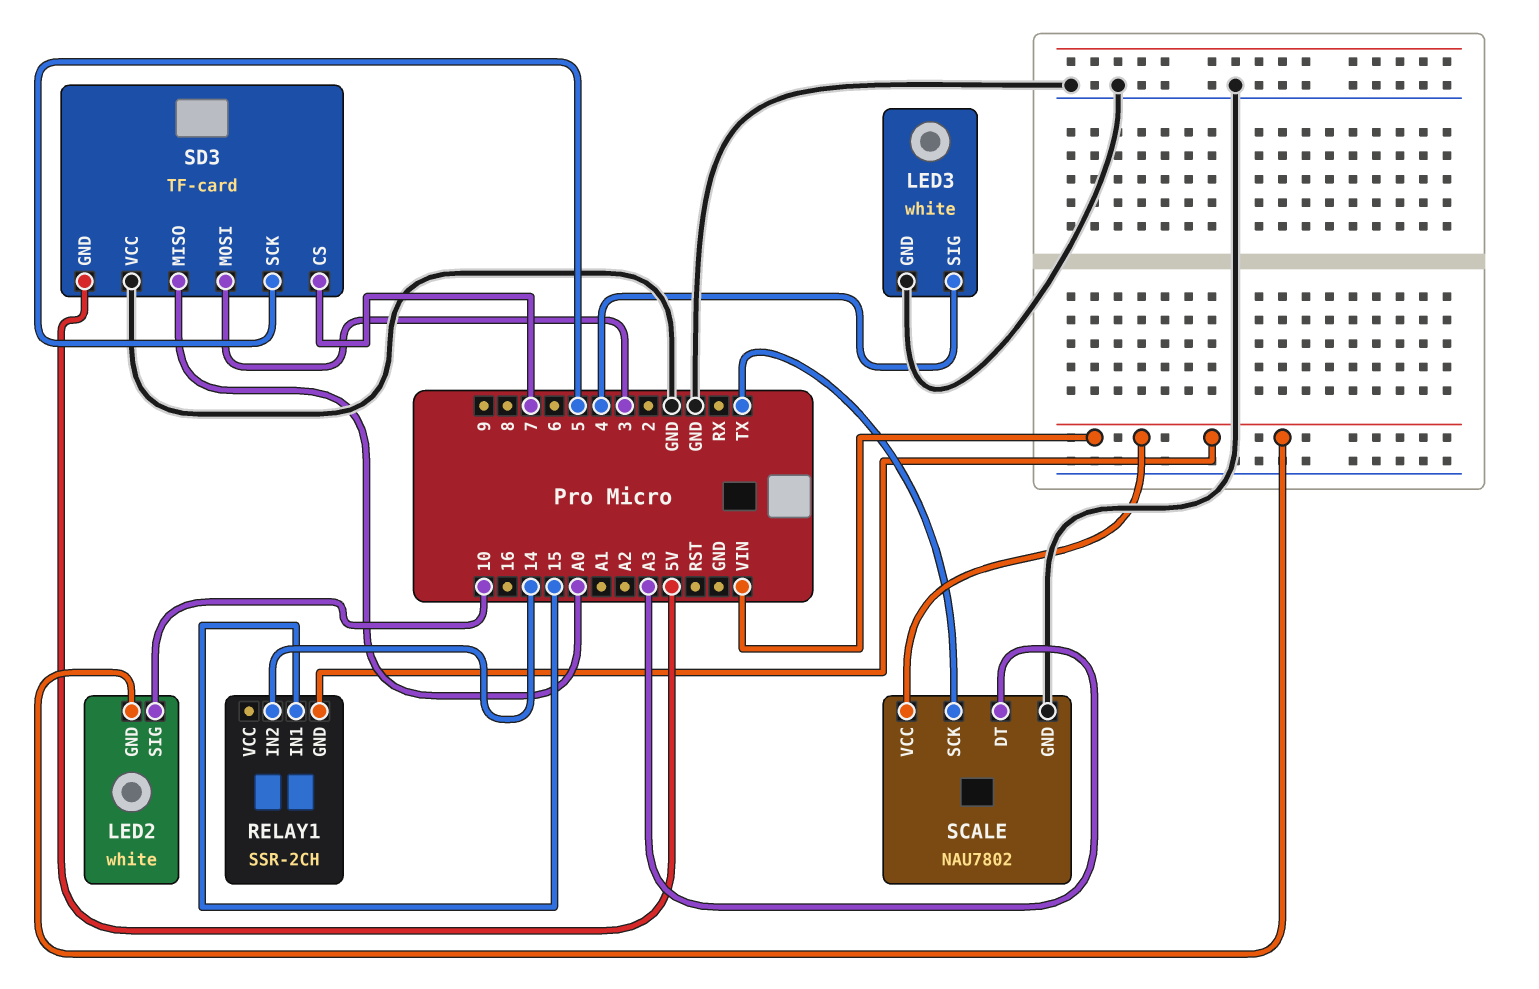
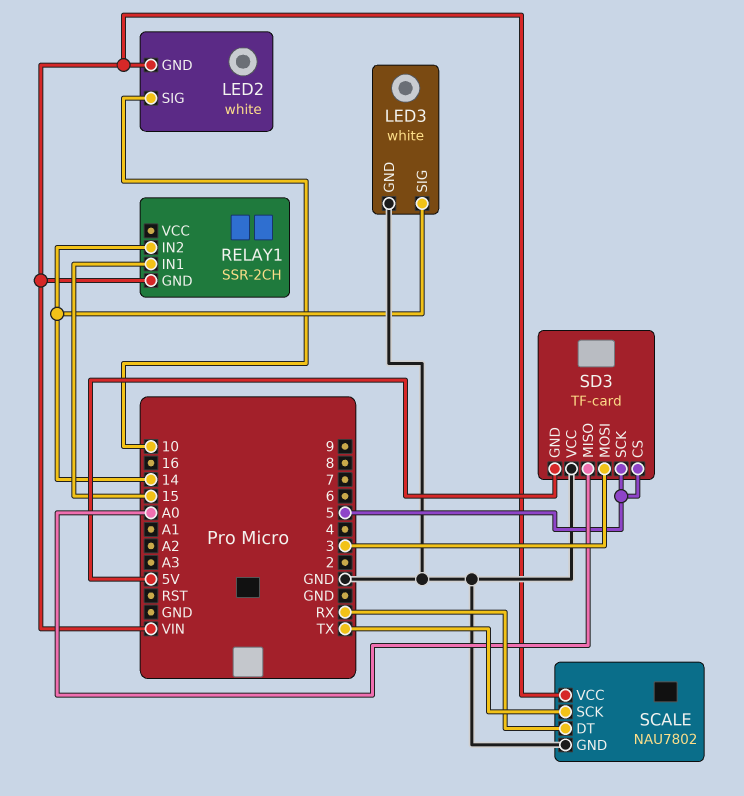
LED3 pin SIG: 4 -> 14
SCALE pin DT: A3 -> RX
SD3 pin CS: 7 -> 5

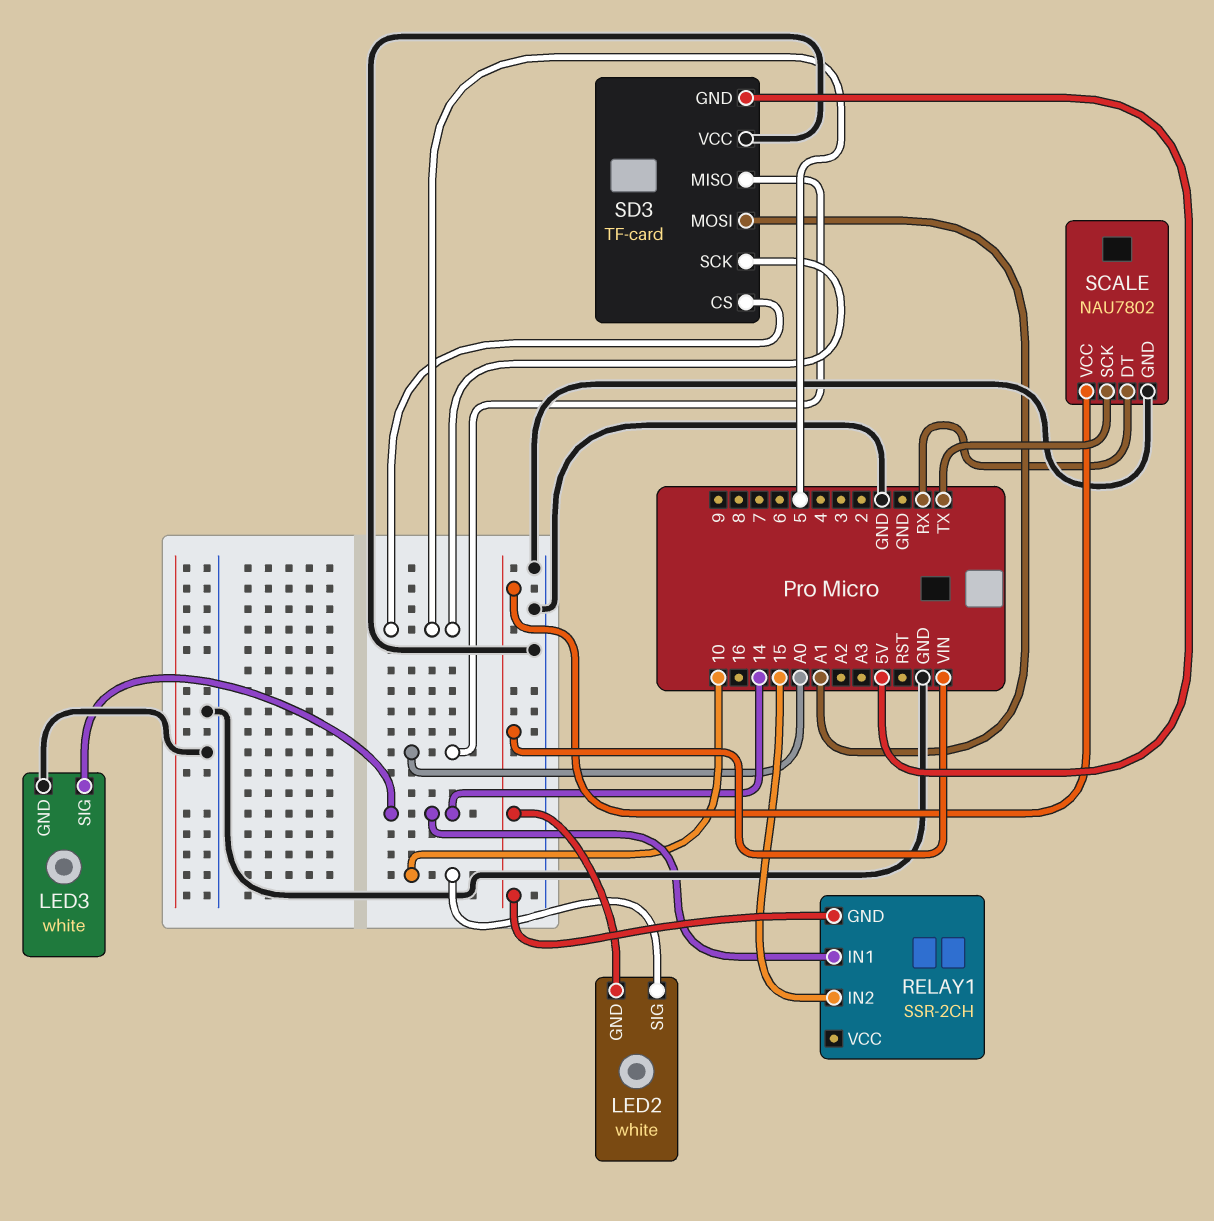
RELAY1 pin IN1: 15 -> 14
RELAY1 pin IN2: 14 -> 15
SD3 pin MOSI: 3 -> A1

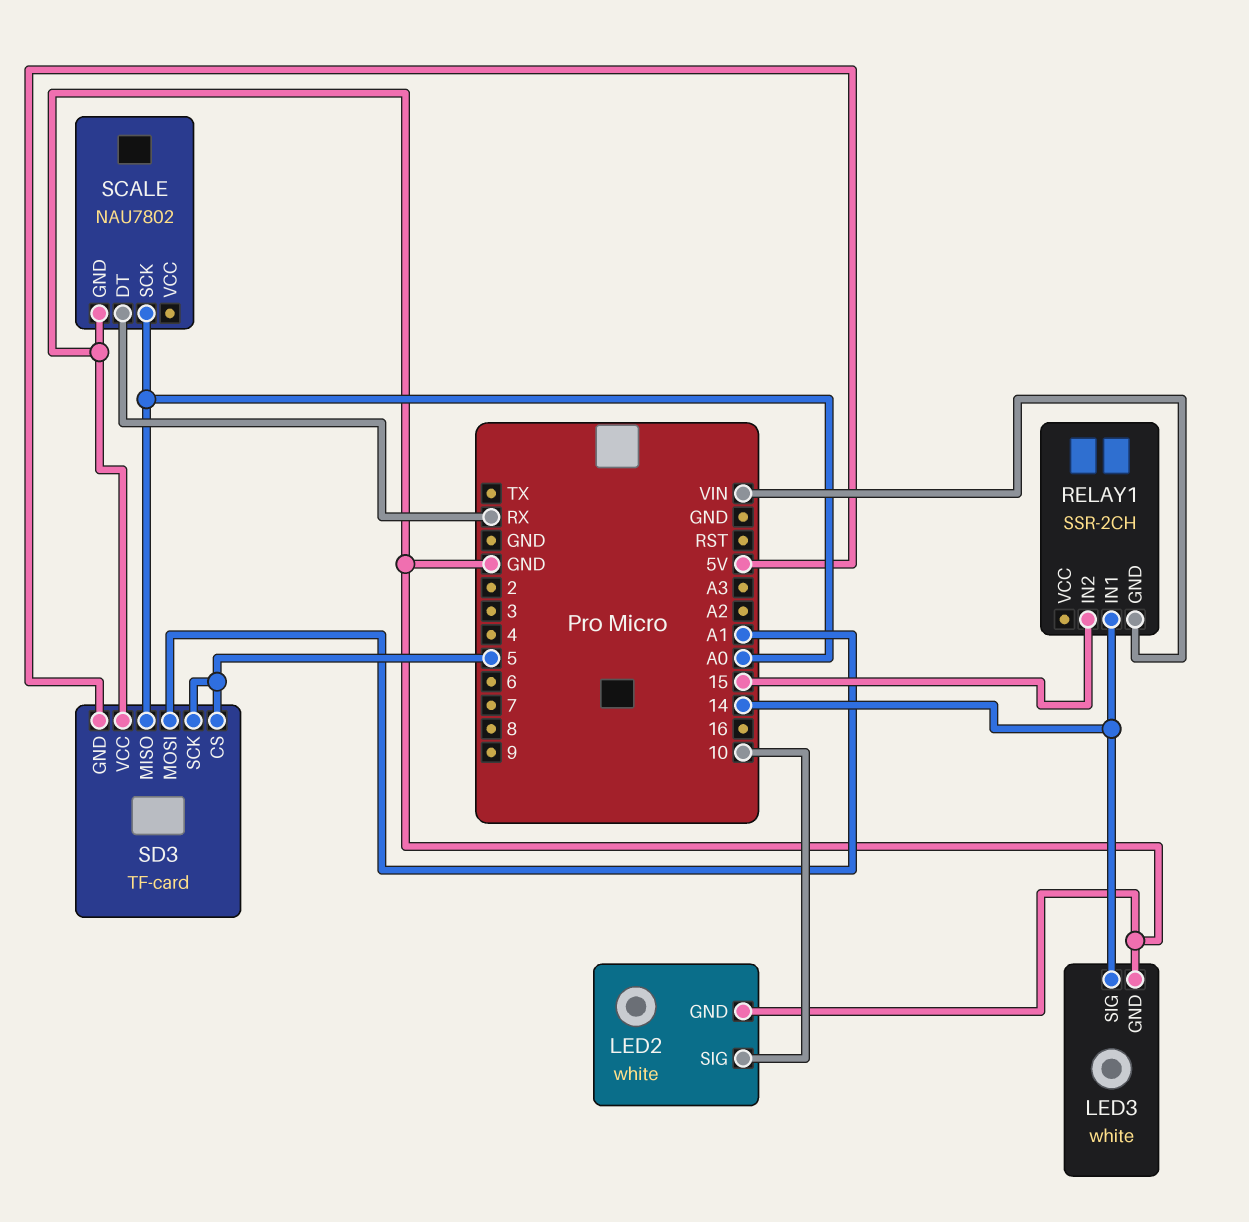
LED2 pin GND: VIN -> GND
SCALE pin SCK: TX -> A0
SCALE pin VCC: VIN -> none

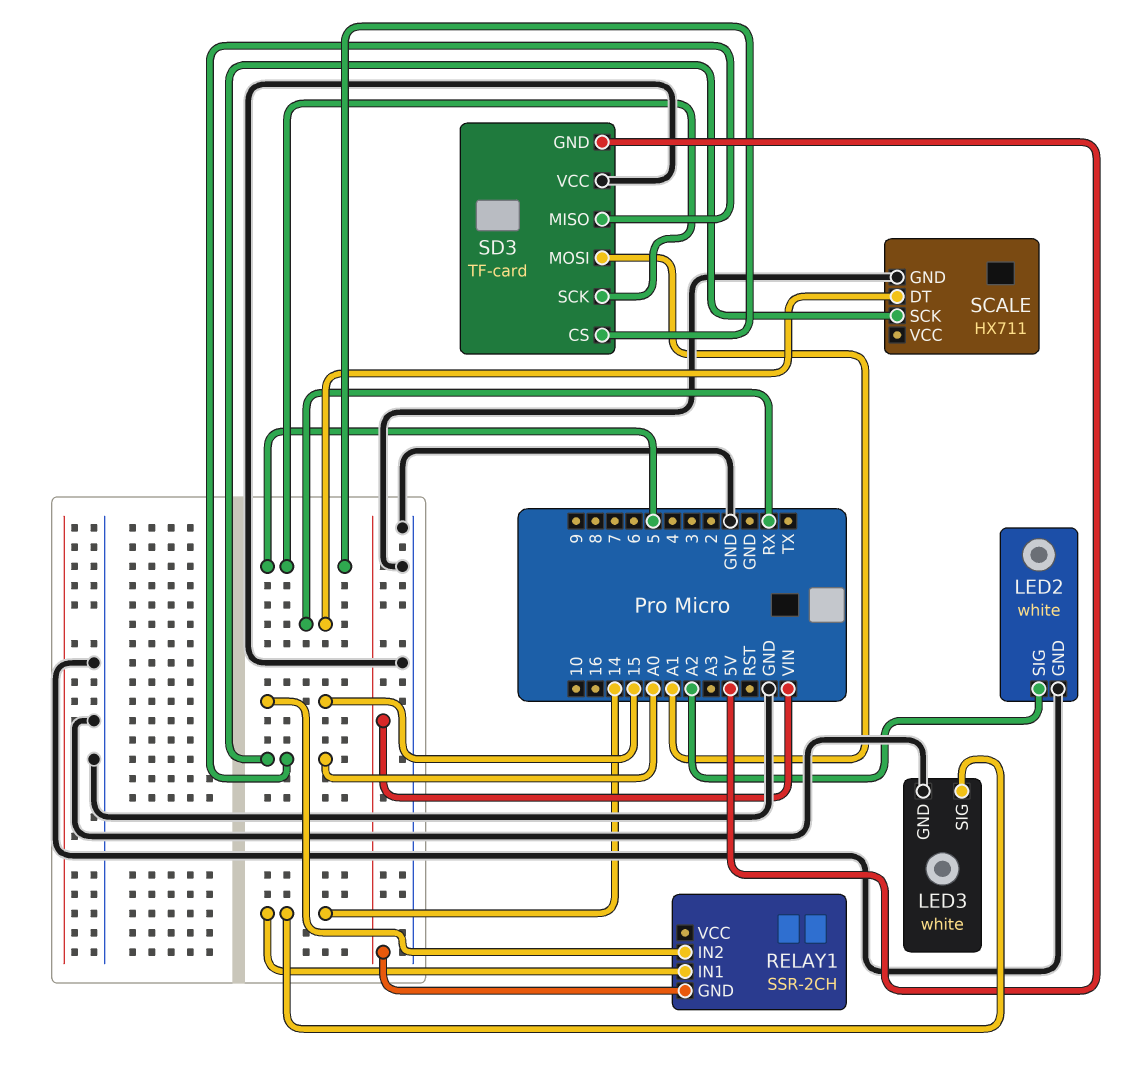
LED2 pin SIG: 10 -> A2
SCALE: NAU7802 -> HX711

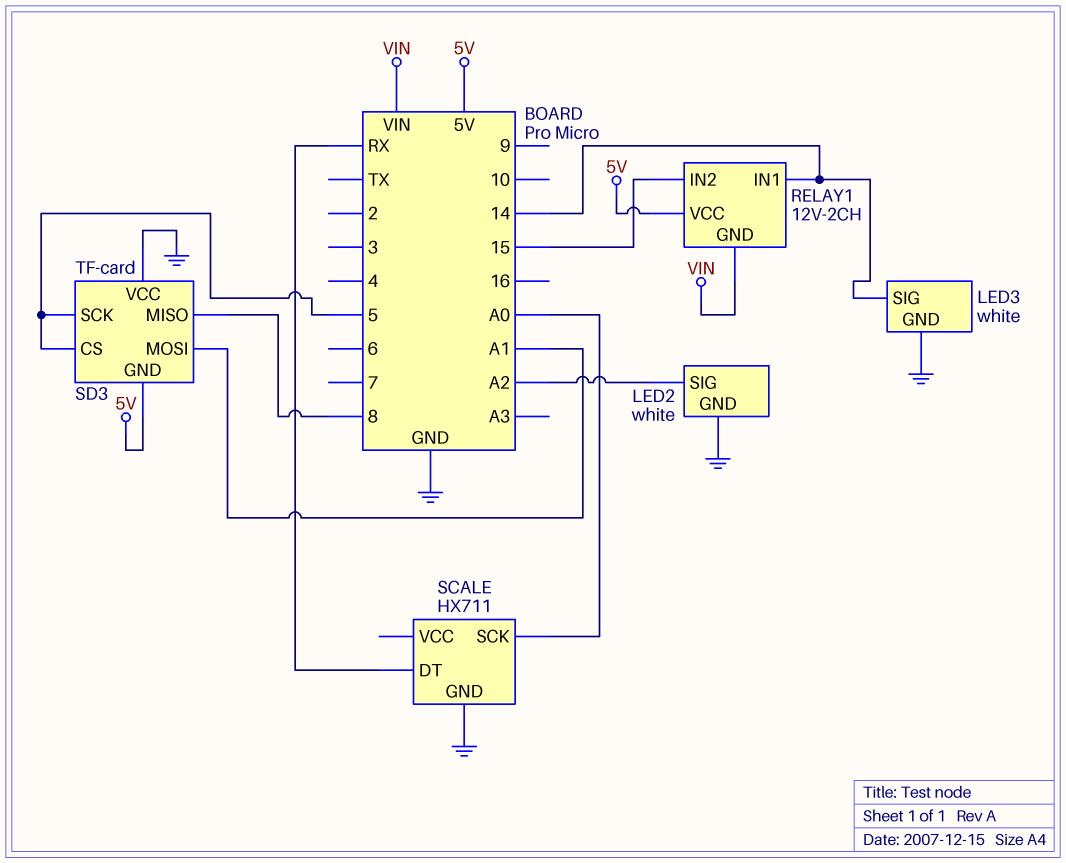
RELAY1: SSR-2CH -> 12V-2CH
RELAY1 pin VCC: none -> 5V
SD3 pin MISO: A0 -> 8

